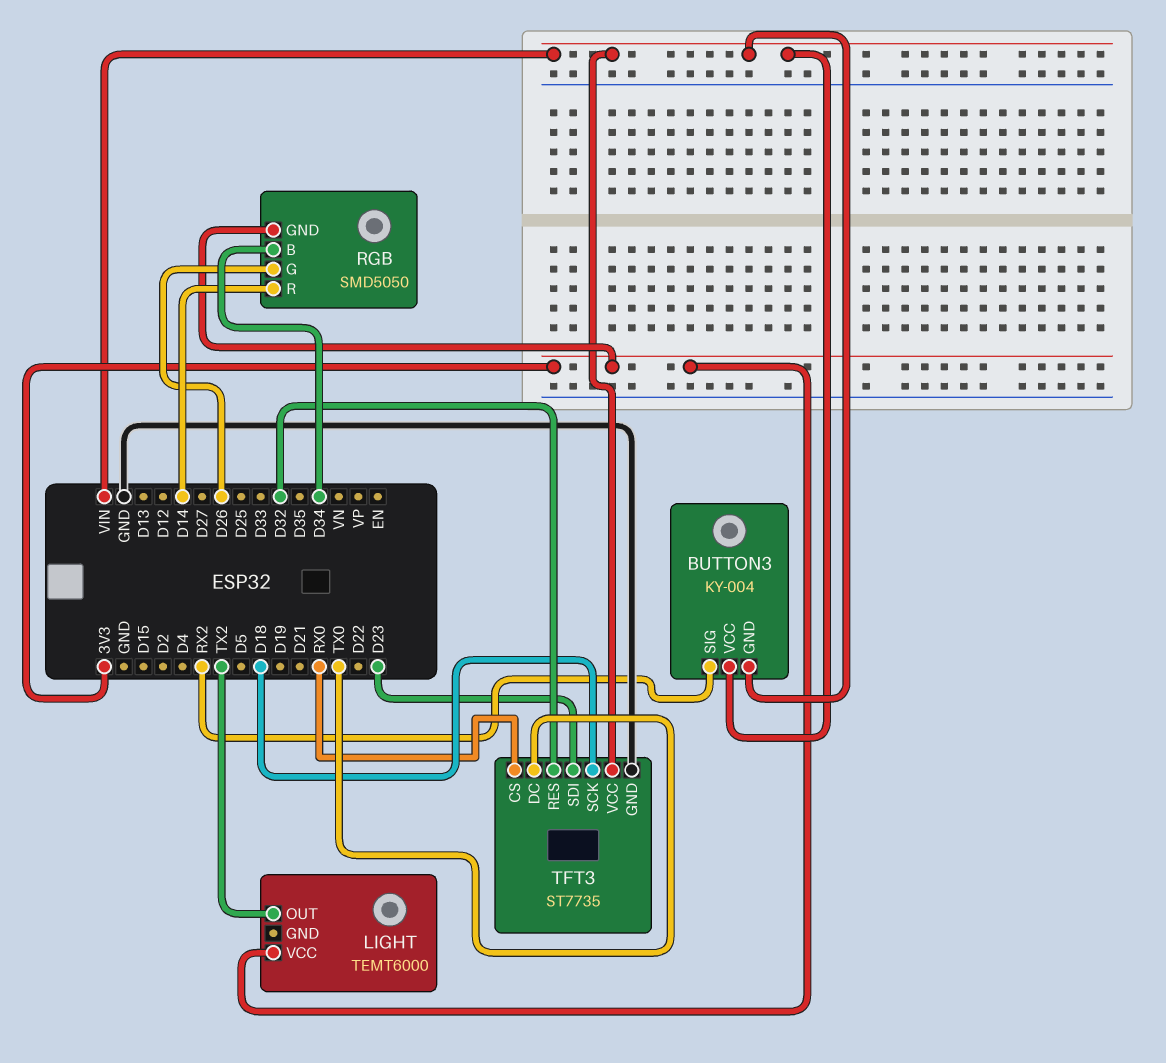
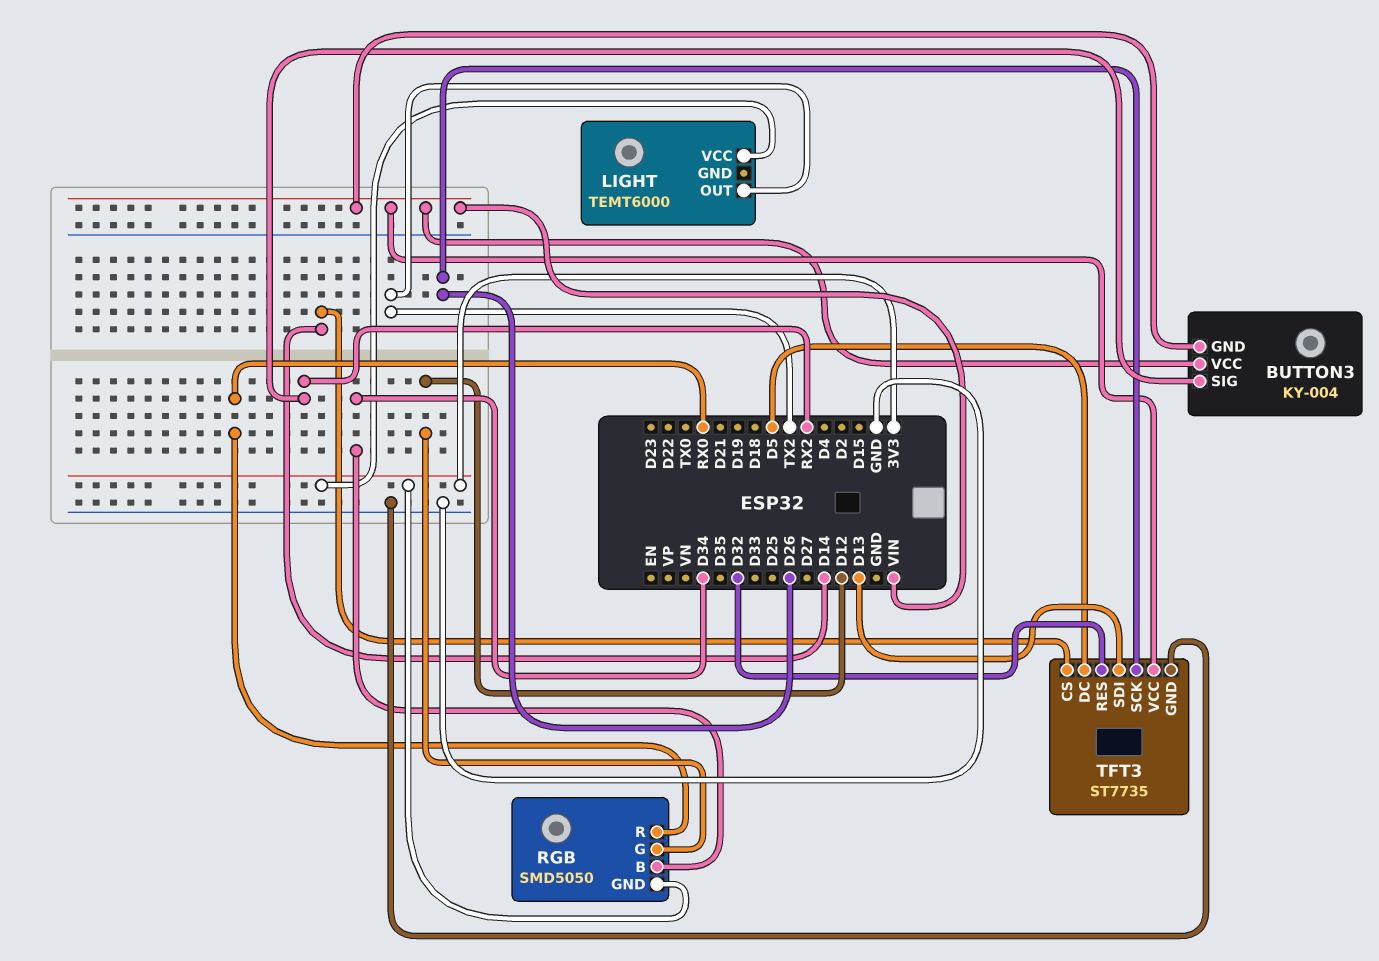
RGB pin G: D26 -> D12
RGB pin R: D14 -> RX0
TFT3 pin CS: RX0 -> D14
TFT3 pin DC: TX0 -> D5
TFT3 pin SCK: D18 -> D26
TFT3 pin SDI: D23 -> D13

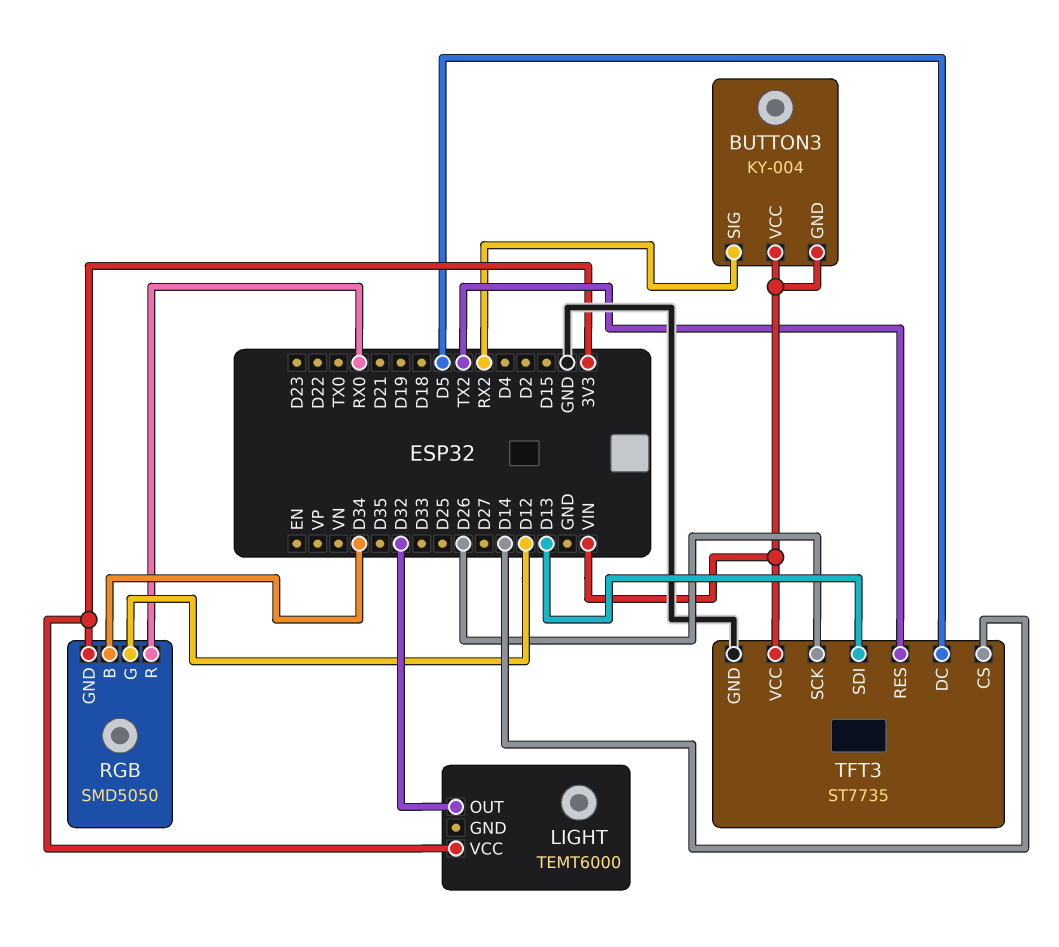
LIGHT pin OUT: TX2 -> D32
TFT3 pin RES: D32 -> TX2

